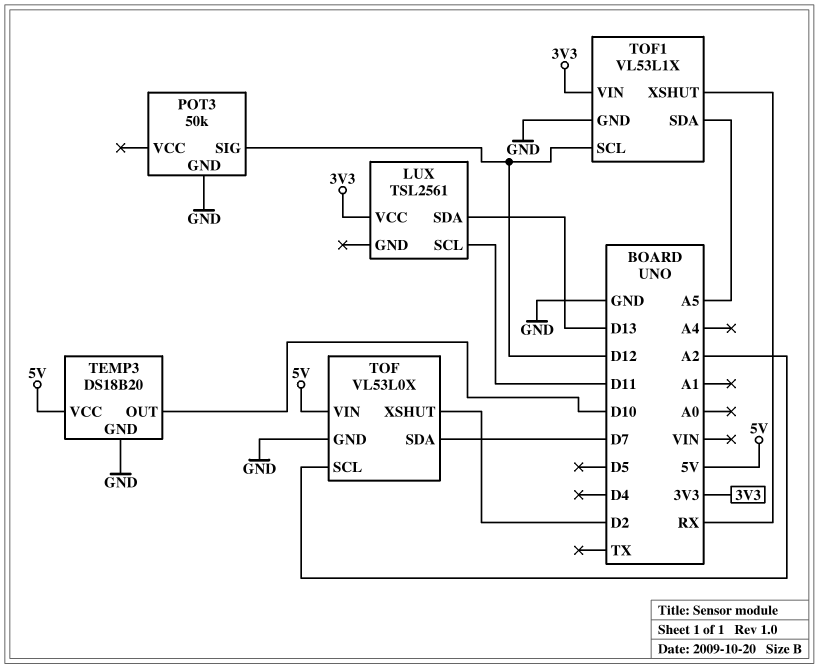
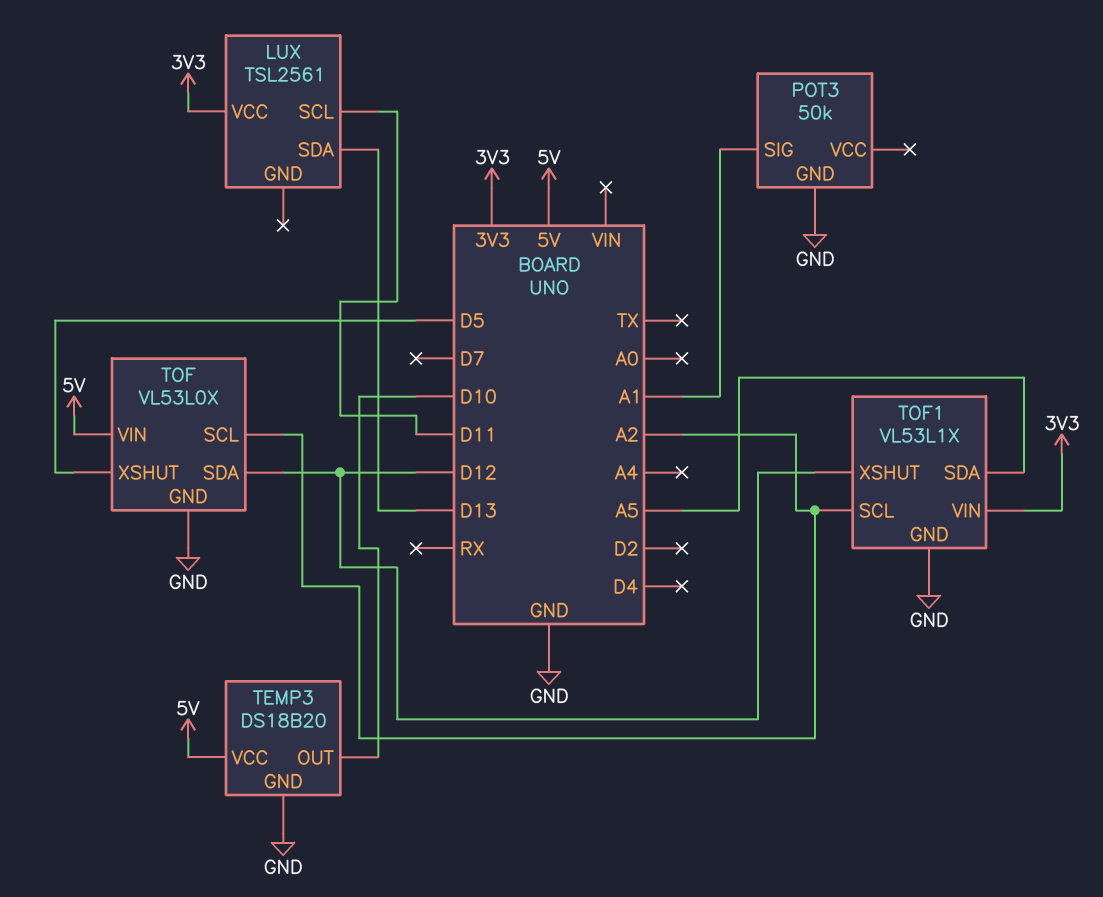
POT3 pin SIG: D12 -> A1
TOF pin SDA: D7 -> D12
TOF pin XSHUT: D2 -> D5
TOF1 pin SCL: D12 -> A2
TOF1 pin XSHUT: RX -> D12

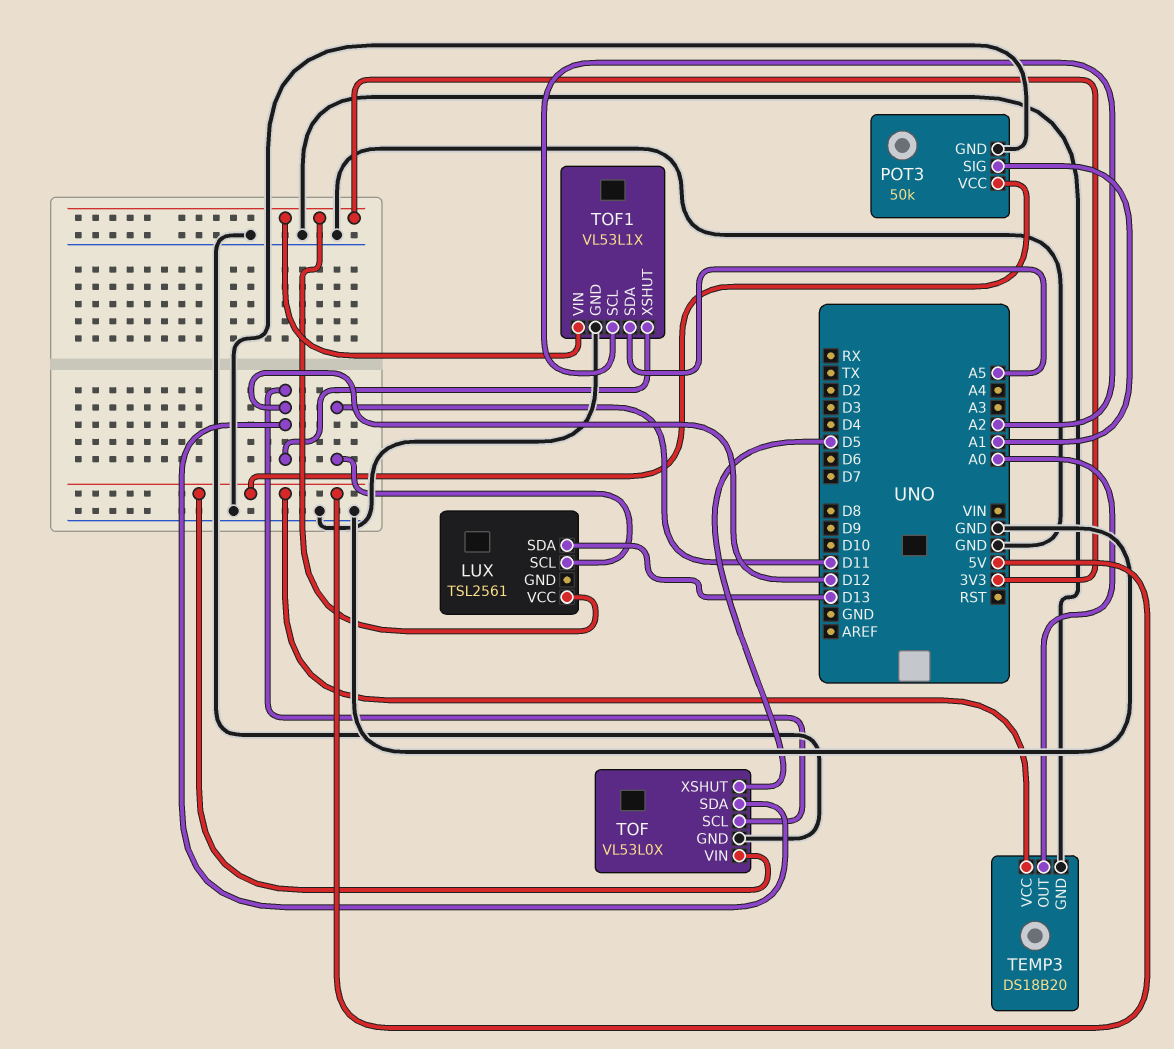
POT3 pin VCC: none -> 5V
TEMP3 pin OUT: D10 -> A0
TOF pin SCL: A2 -> D12

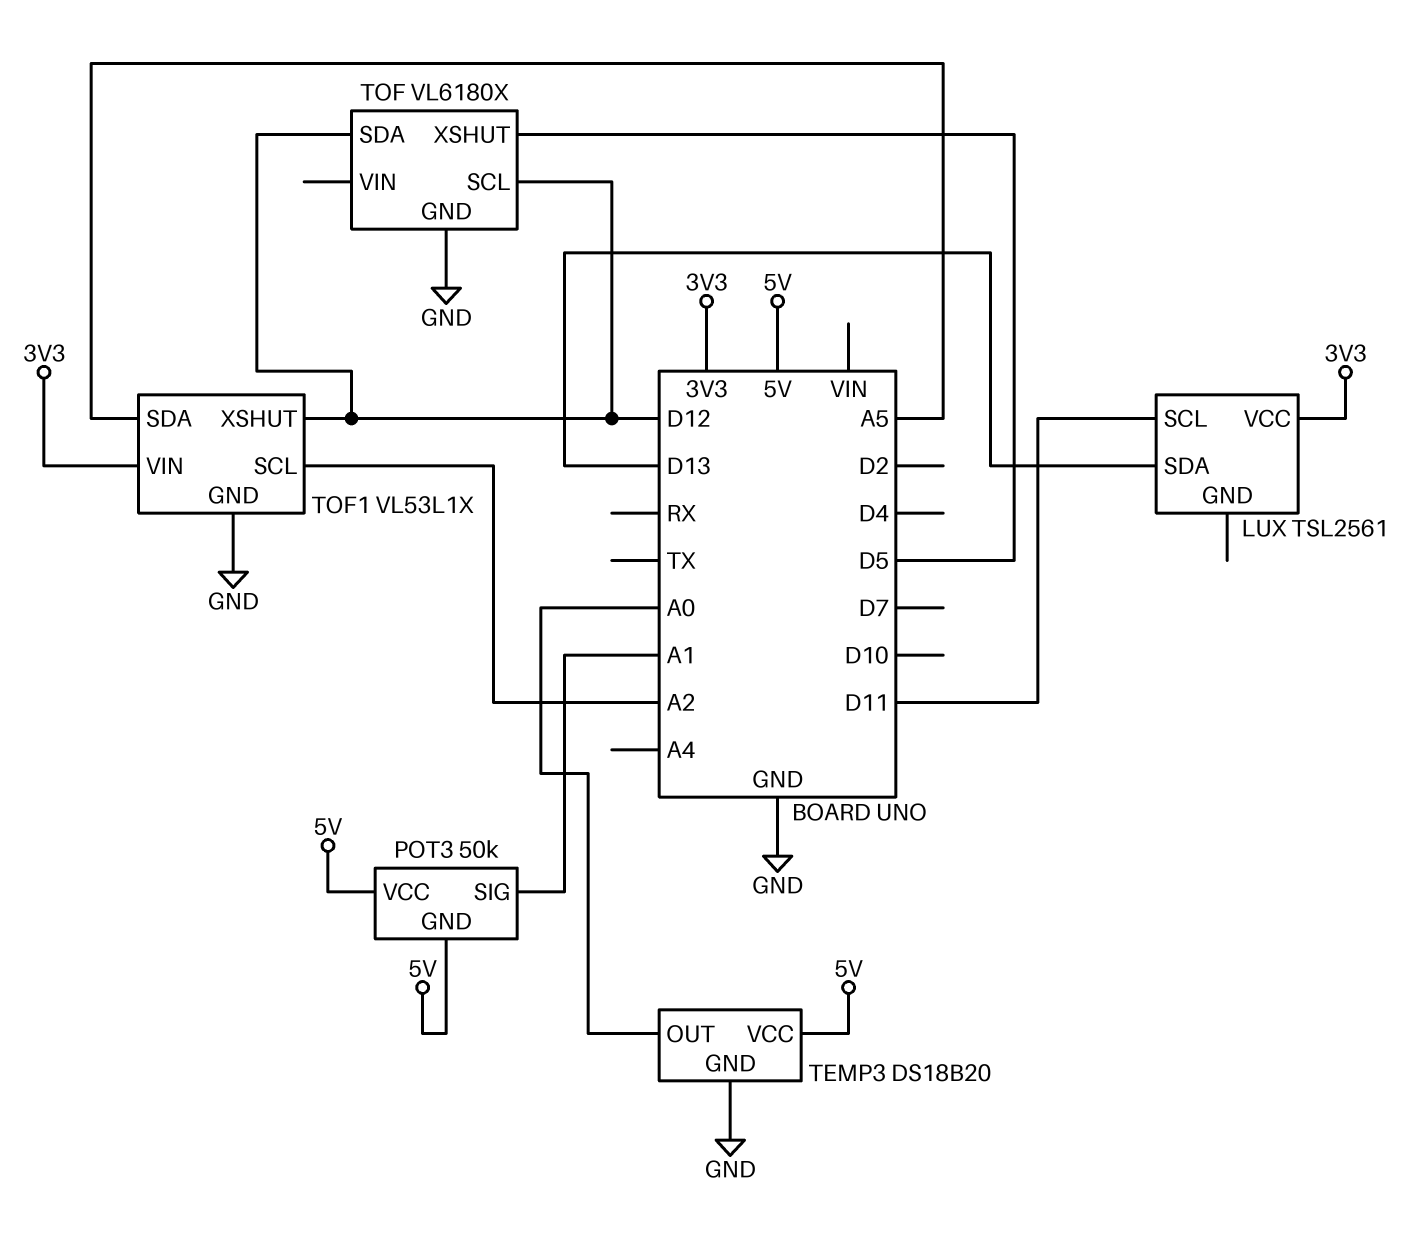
POT3 pin GND: GND -> 5V
TOF: VL53L0X -> VL6180X
TOF pin VIN: 5V -> none

